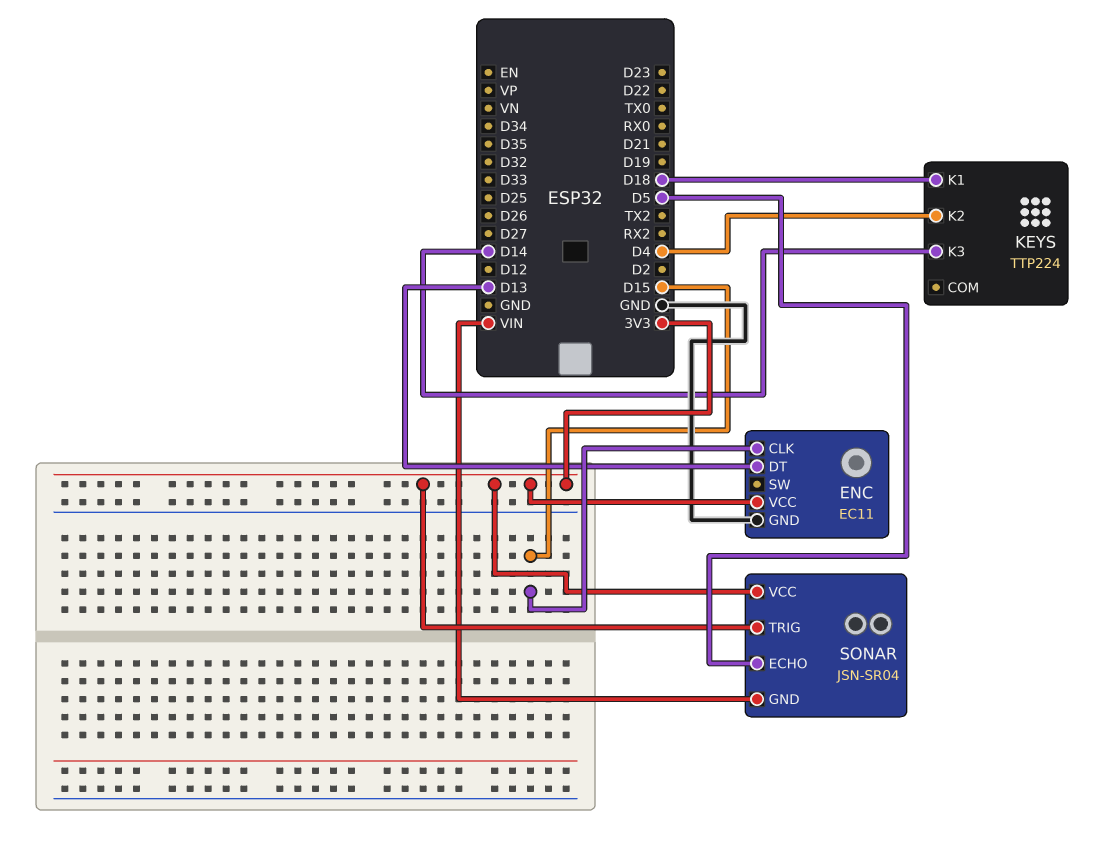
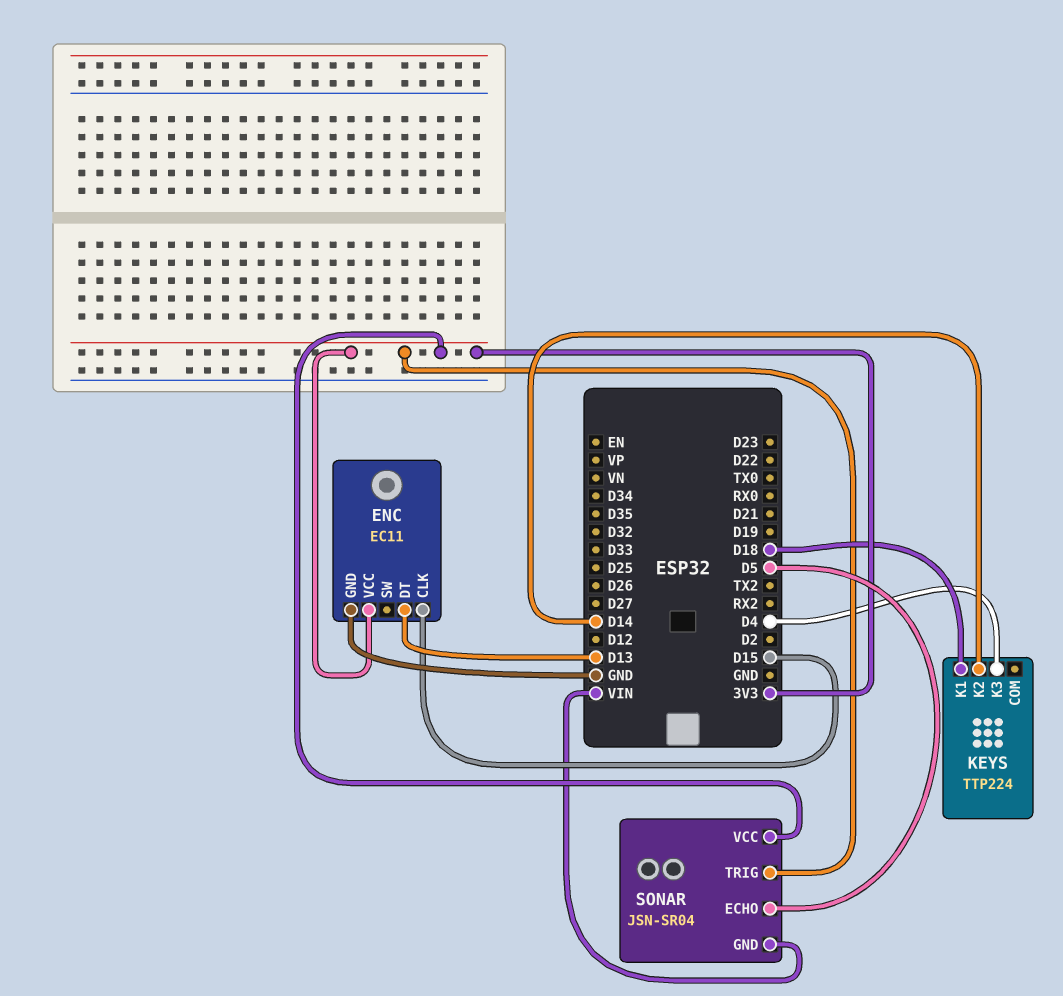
KEYS pin K2: D4 -> D14
KEYS pin K3: D14 -> D4

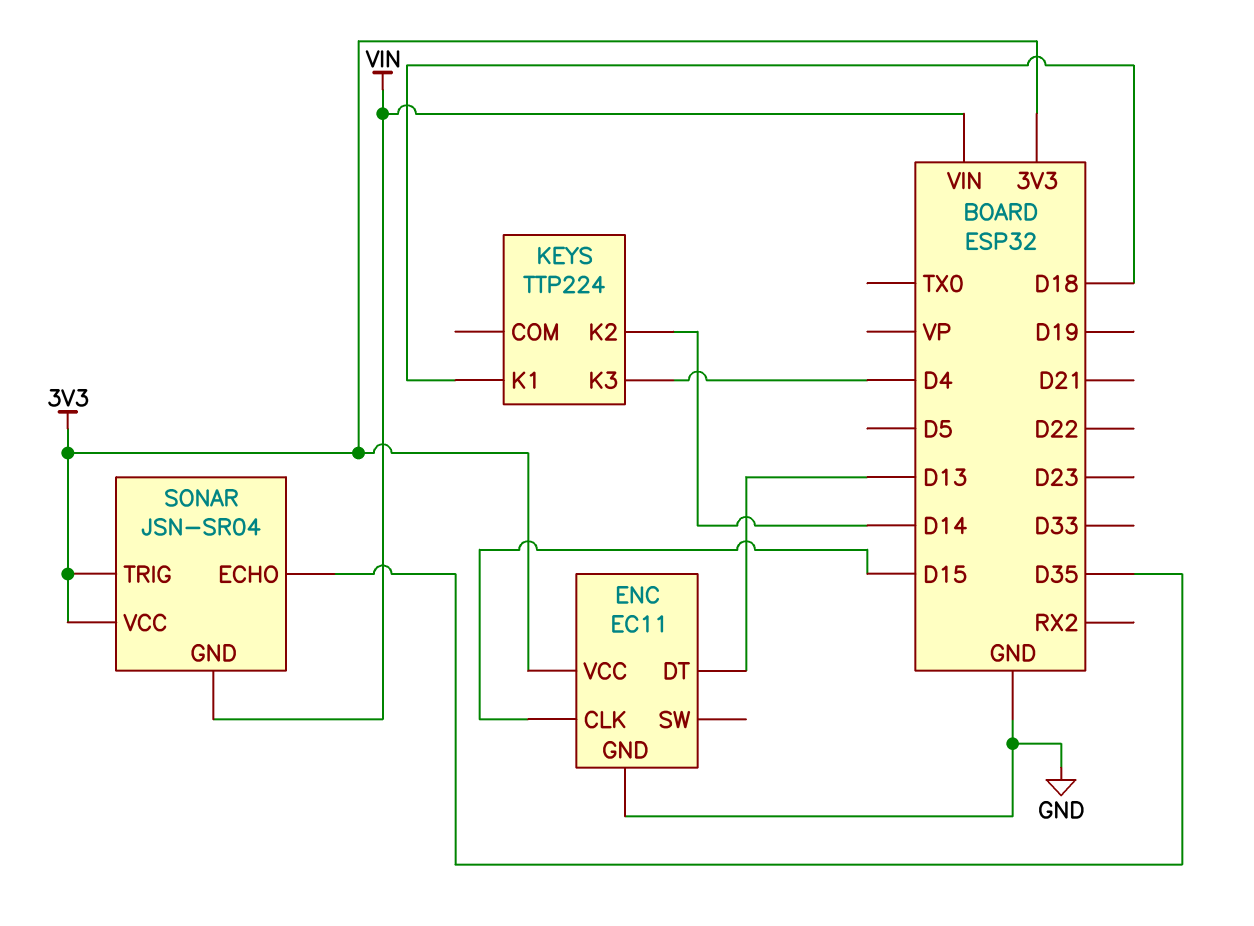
SONAR pin ECHO: D5 -> D35

